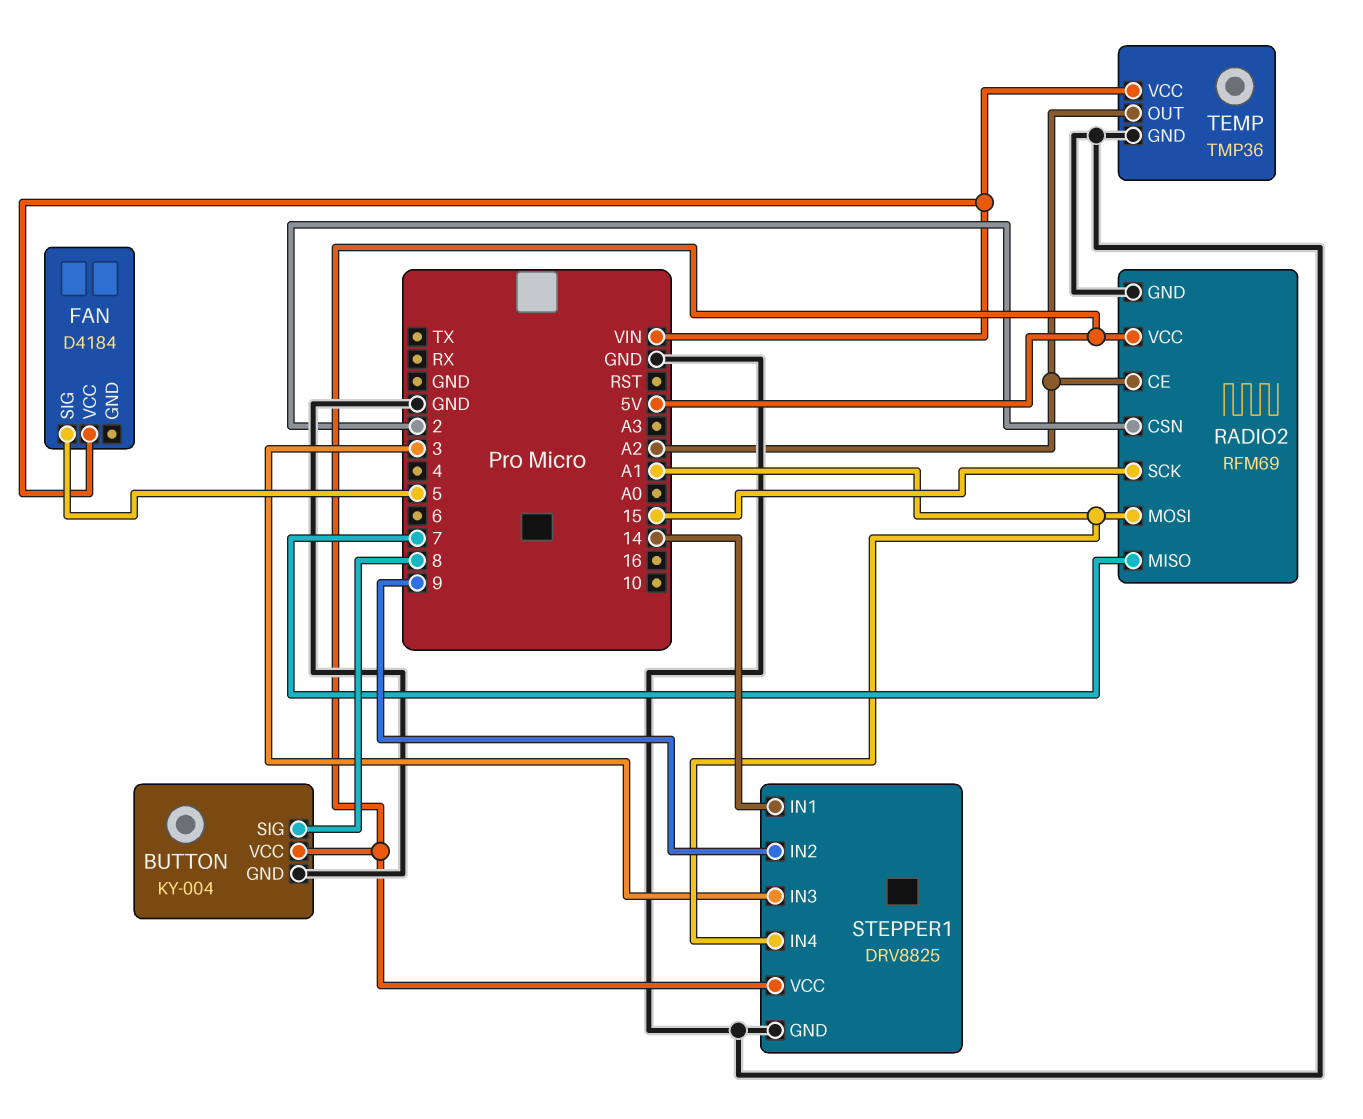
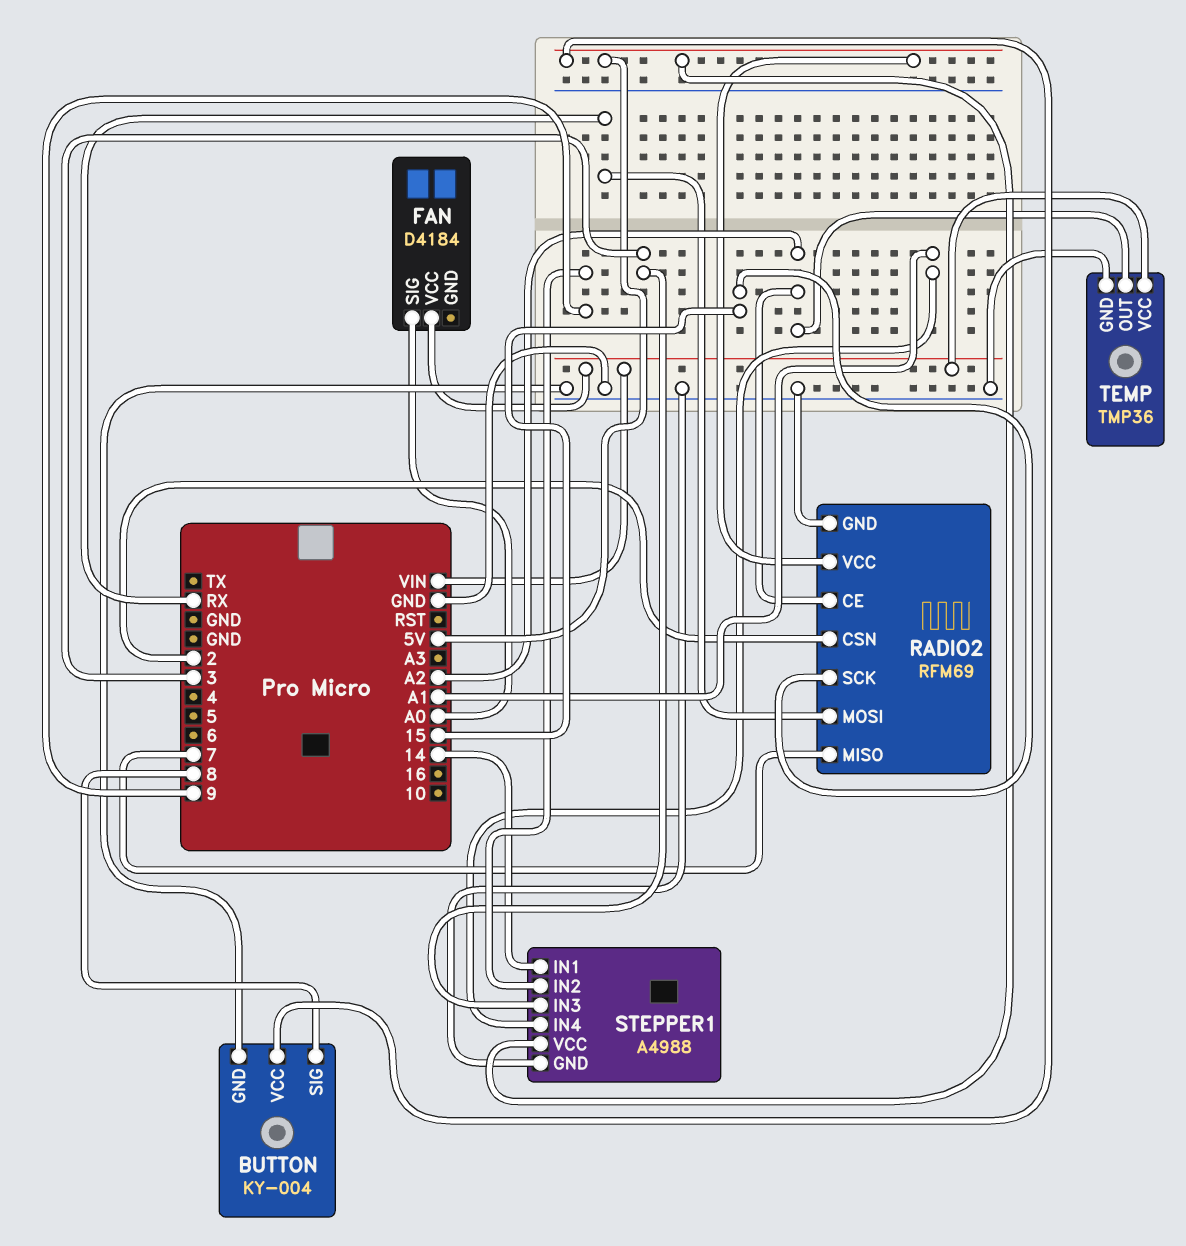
FAN pin SIG: 5 -> A0
RADIO2 pin MOSI: A1 -> RX
STEPPER1: DRV8825 -> A4988

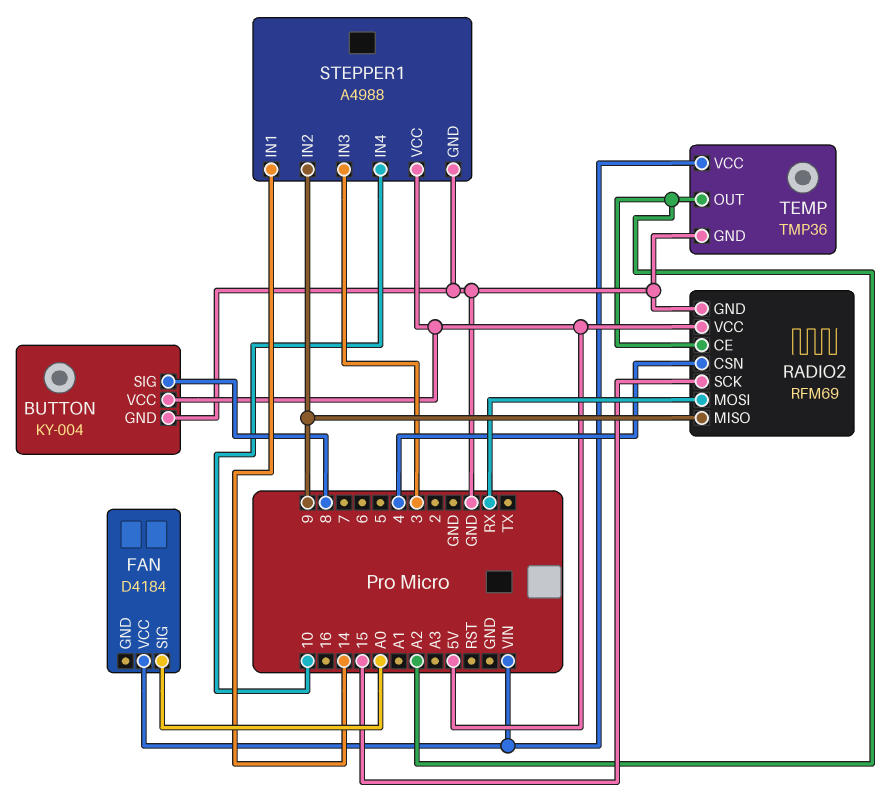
RADIO2 pin CSN: 2 -> 4
RADIO2 pin MISO: 7 -> 9
STEPPER1 pin IN4: A1 -> 10

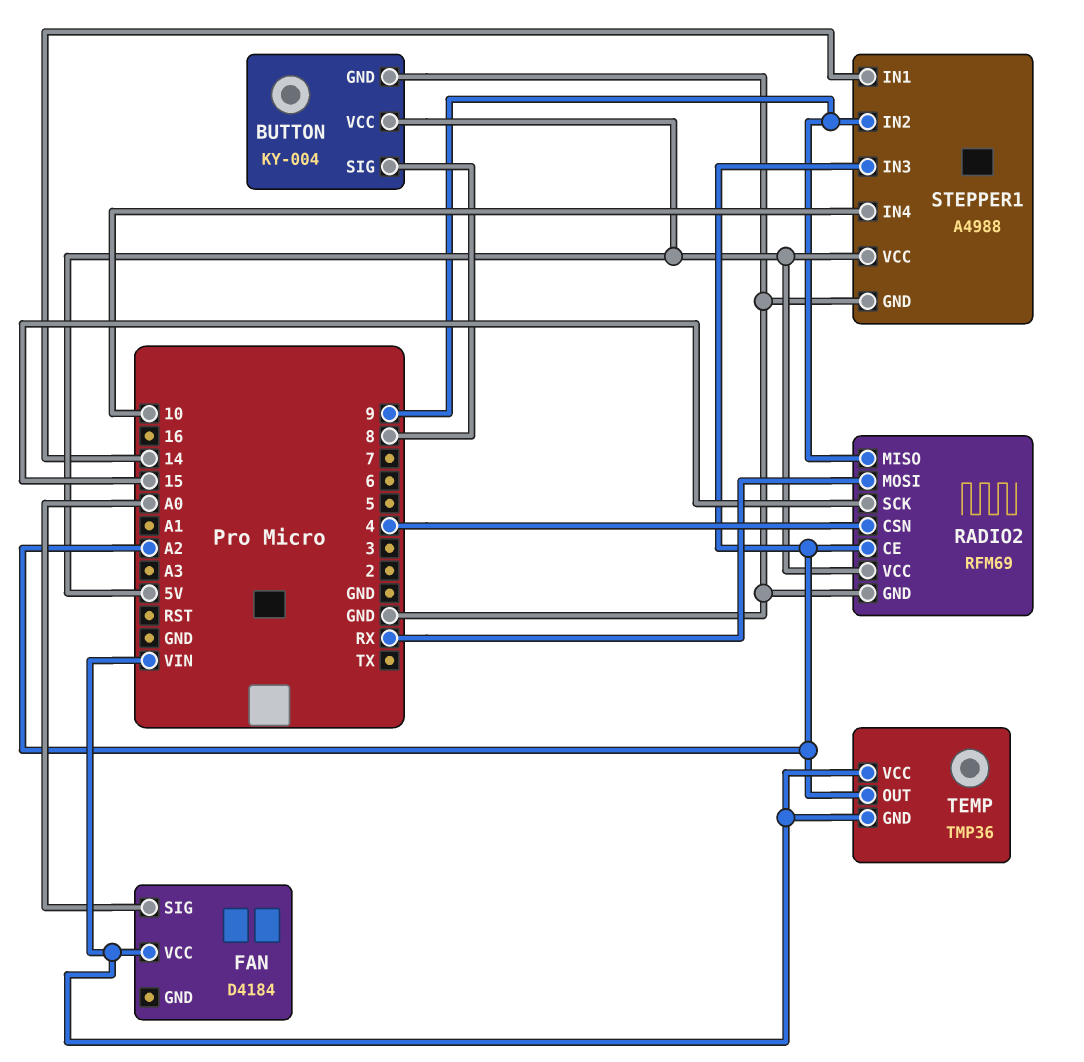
STEPPER1 pin IN3: 3 -> A2
TEMP pin GND: GND -> VIN

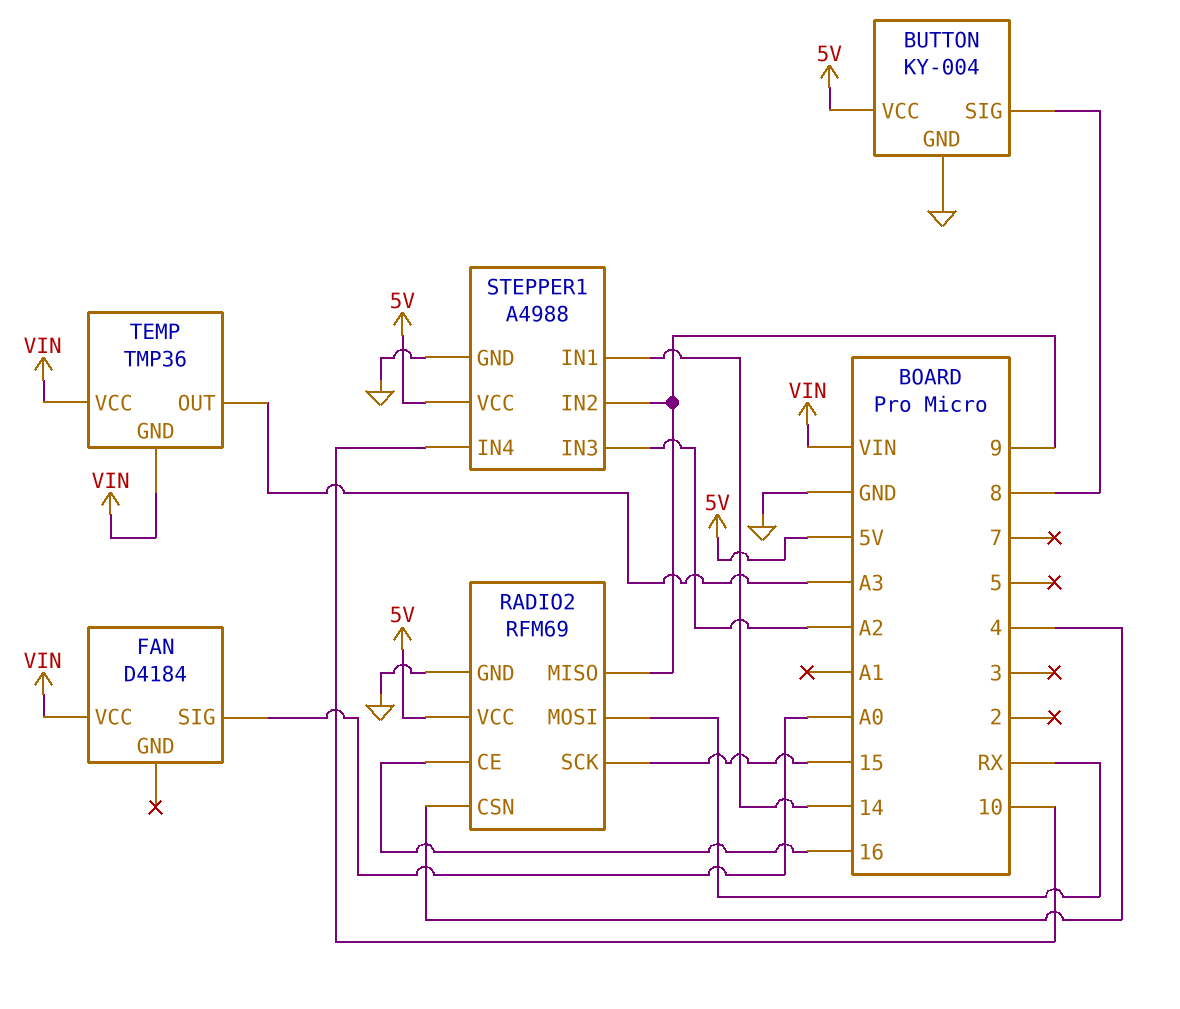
RADIO2 pin CE: A2 -> 16
TEMP pin OUT: A2 -> A3

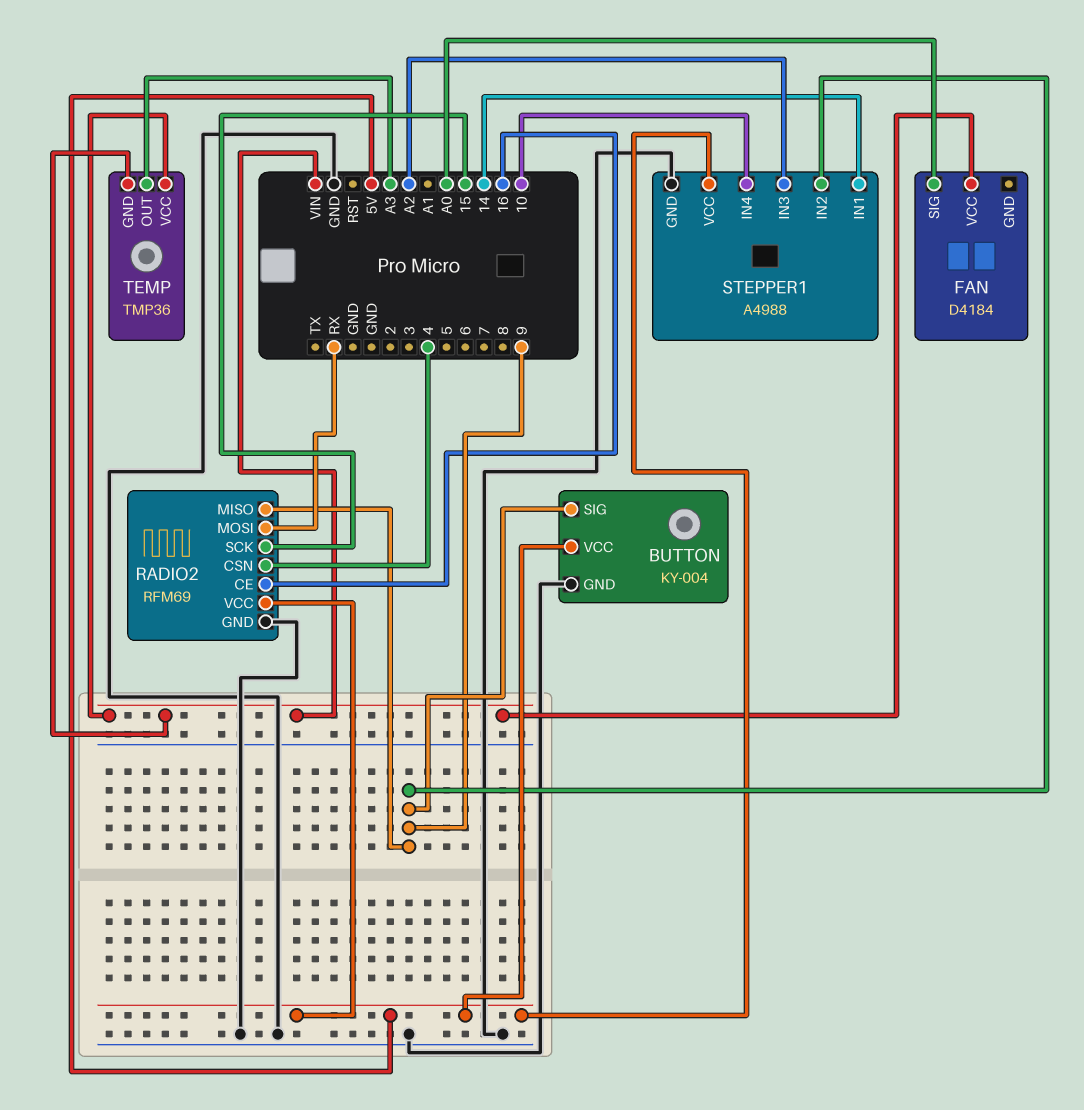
BUTTON pin SIG: 8 -> 9

